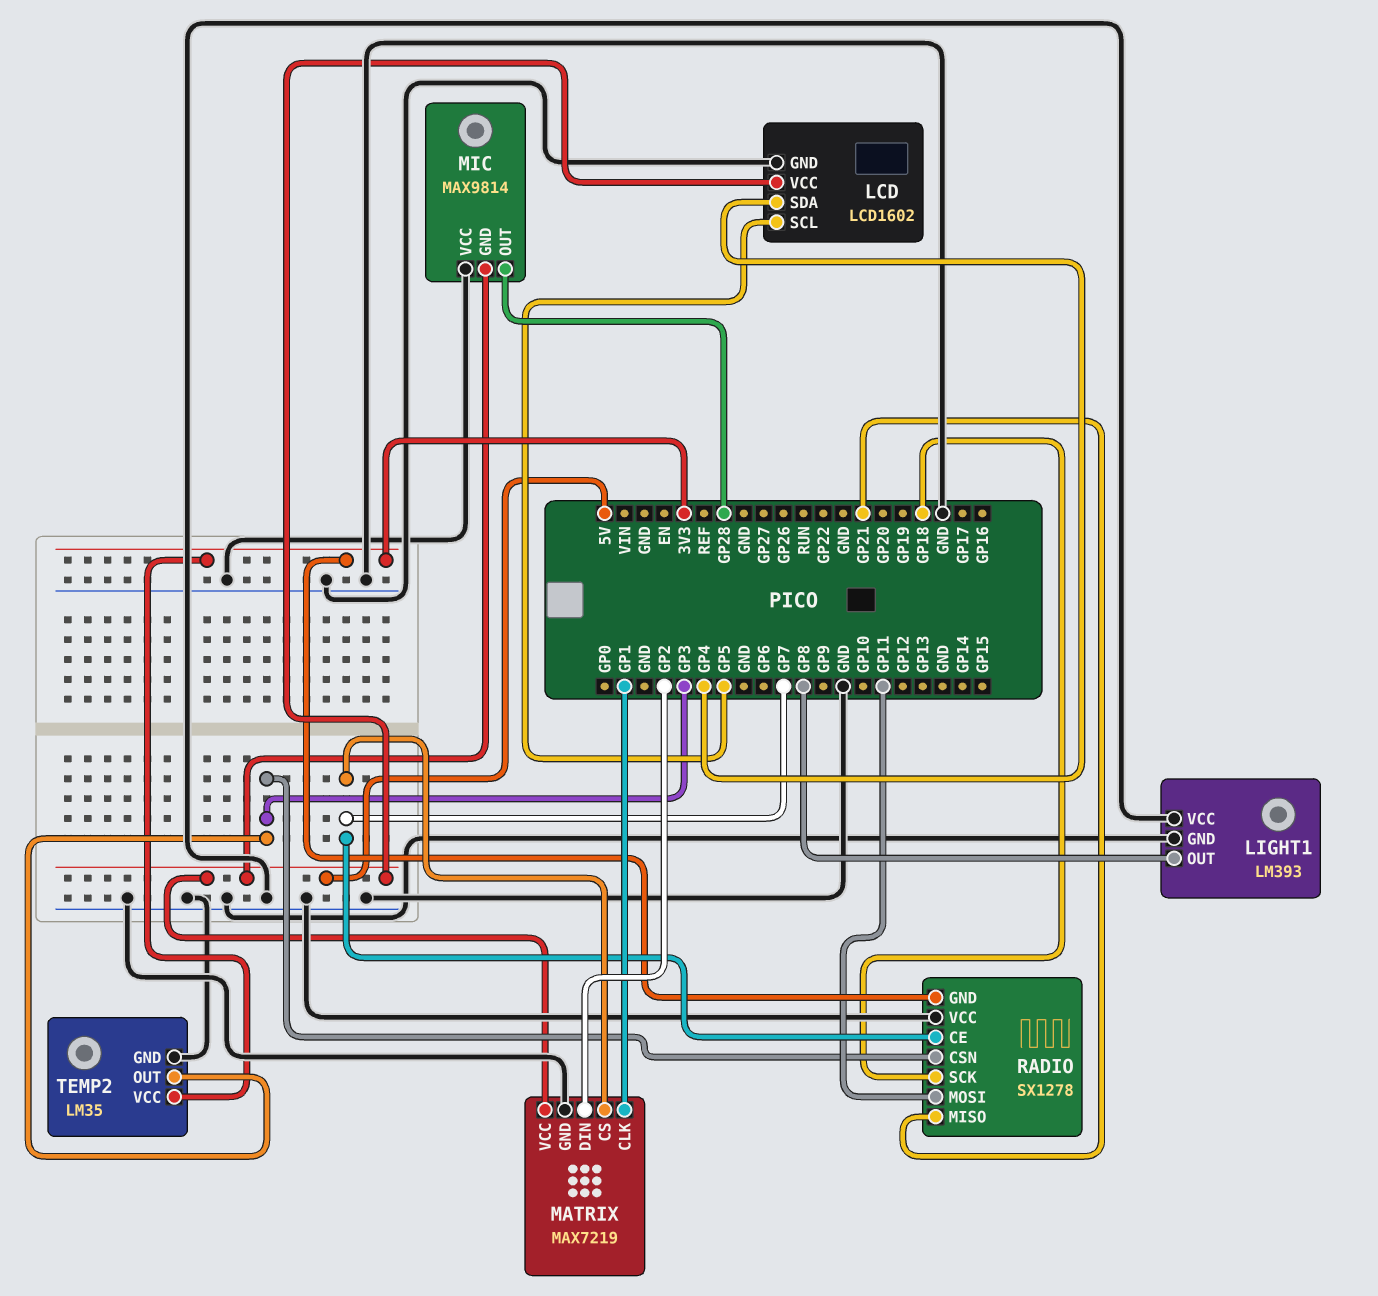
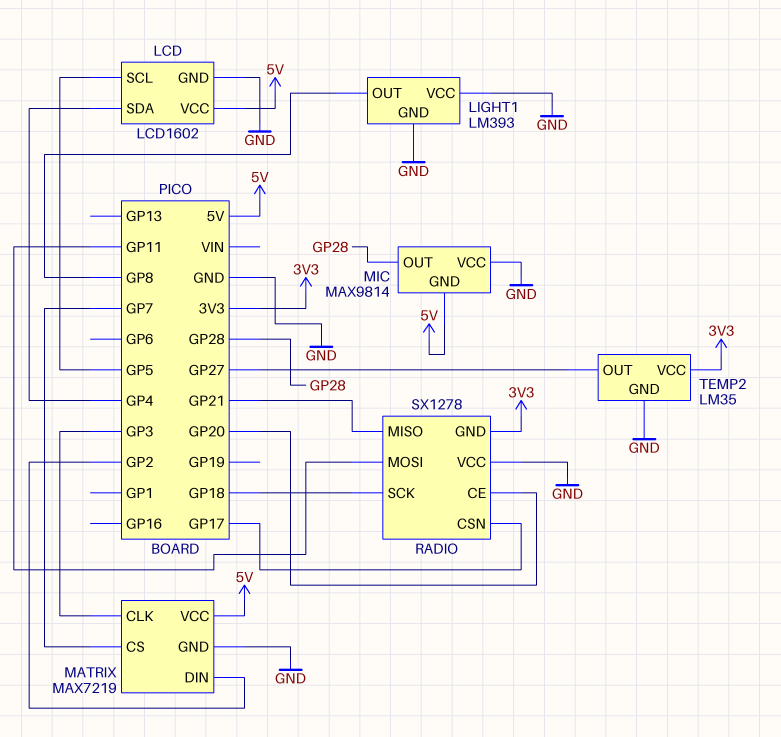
MATRIX pin CLK: GP1 -> GP3
RADIO pin CE: GP7 -> GP20
RADIO pin CSN: GP3 -> GP17
TEMP2 pin OUT: GP3 -> GP27

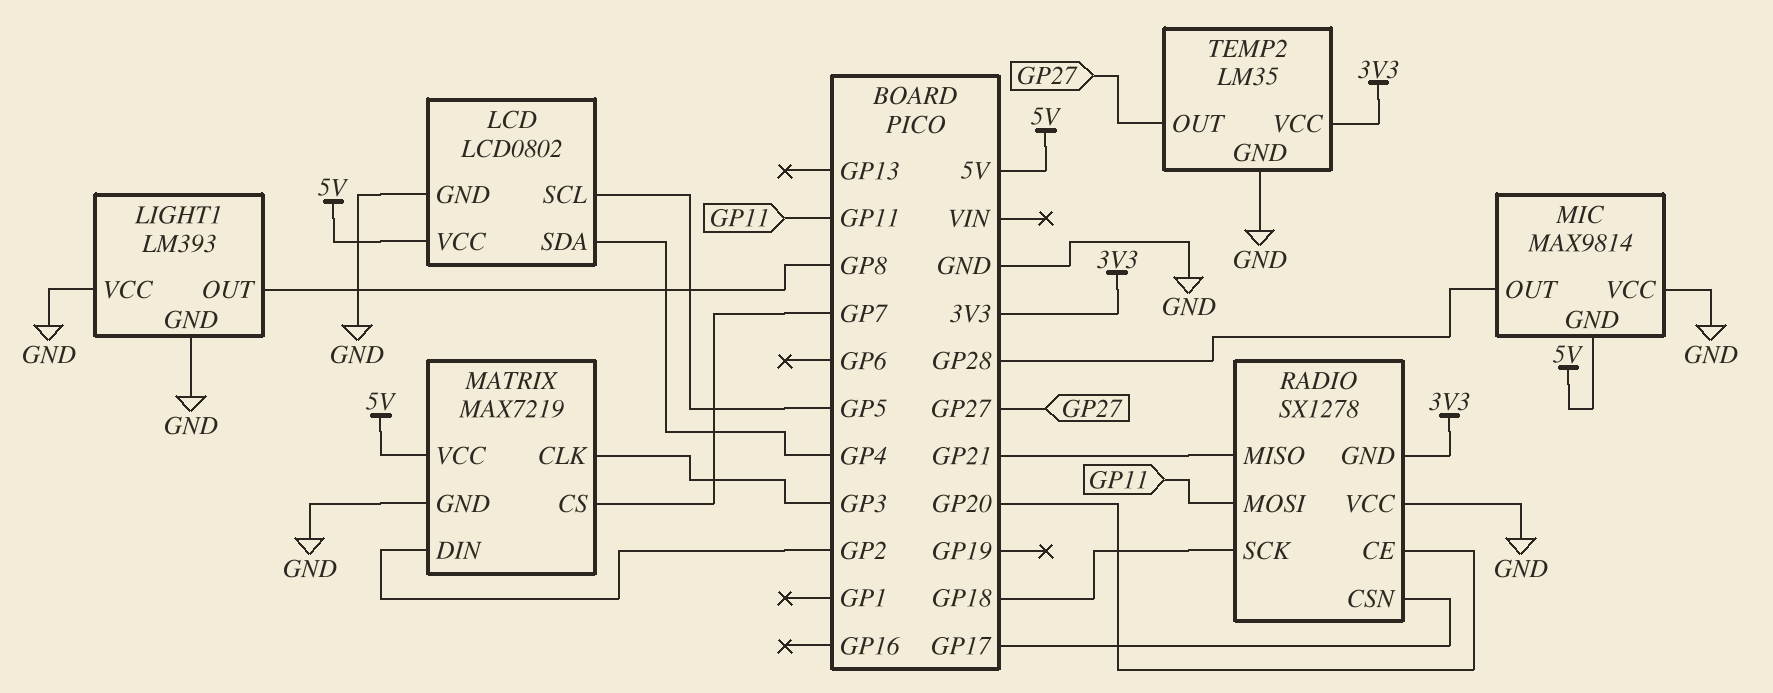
LCD: LCD1602 -> LCD0802

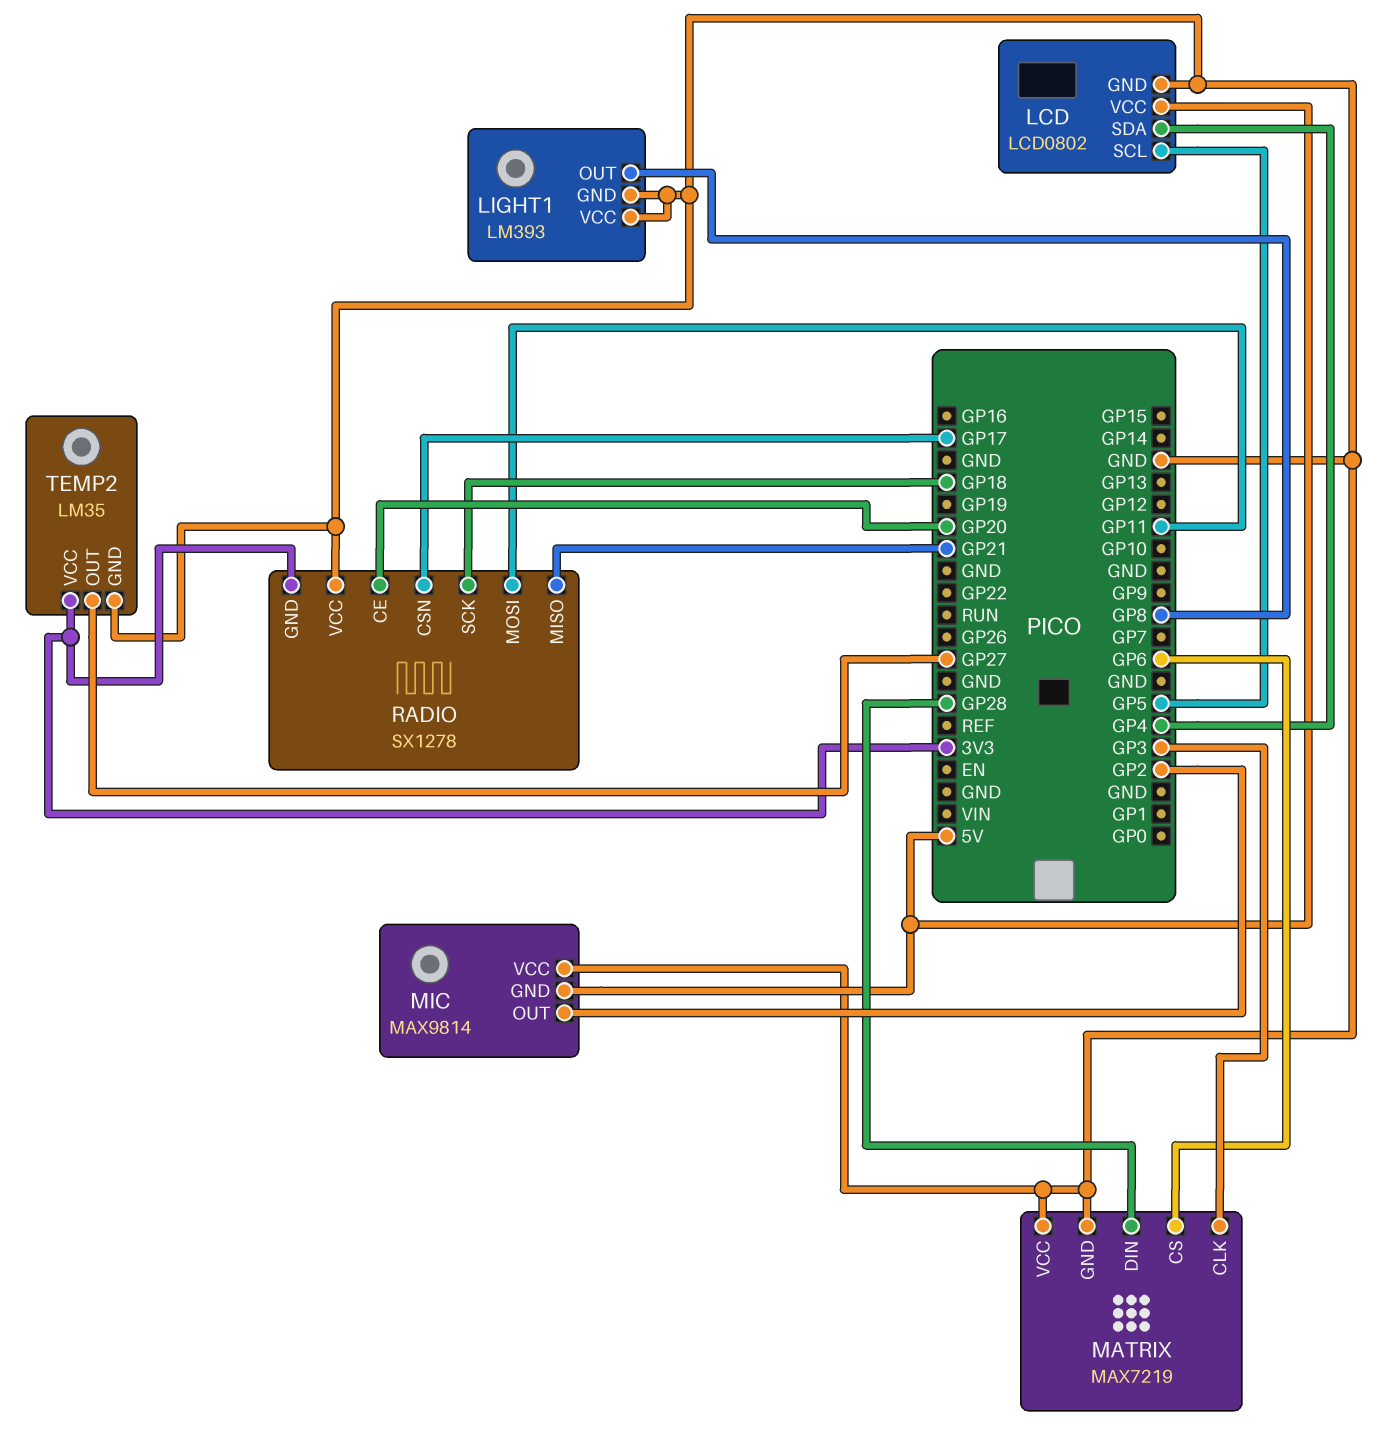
MATRIX pin CS: GP7 -> GP6
MATRIX pin DIN: GP2 -> GP28
MATRIX pin VCC: 5V -> GND
MIC pin OUT: GP28 -> GP2

